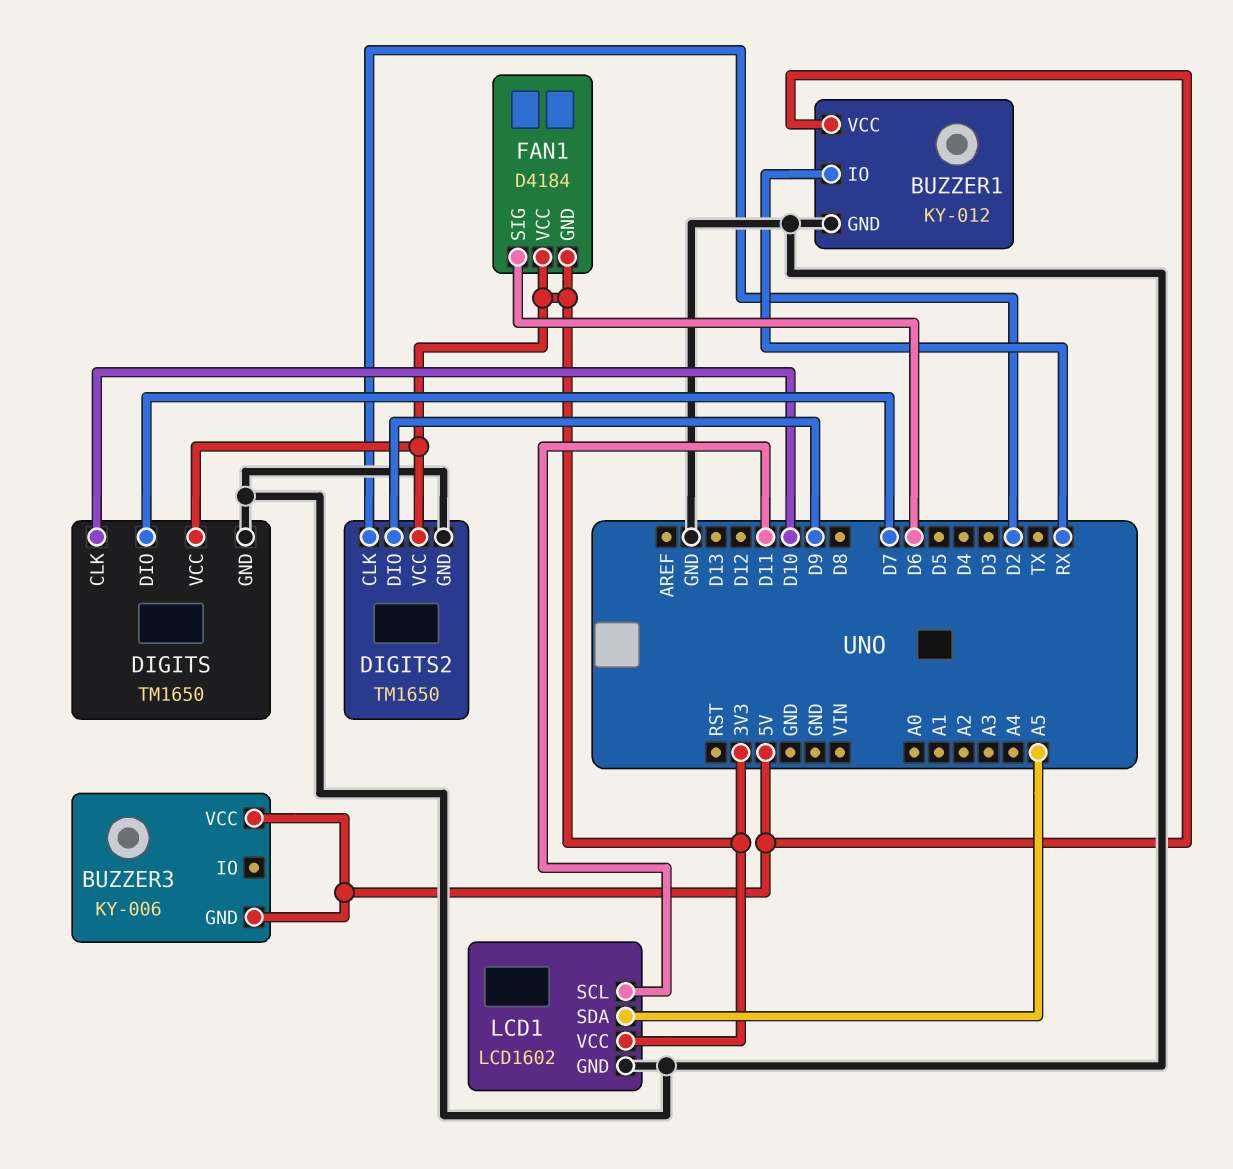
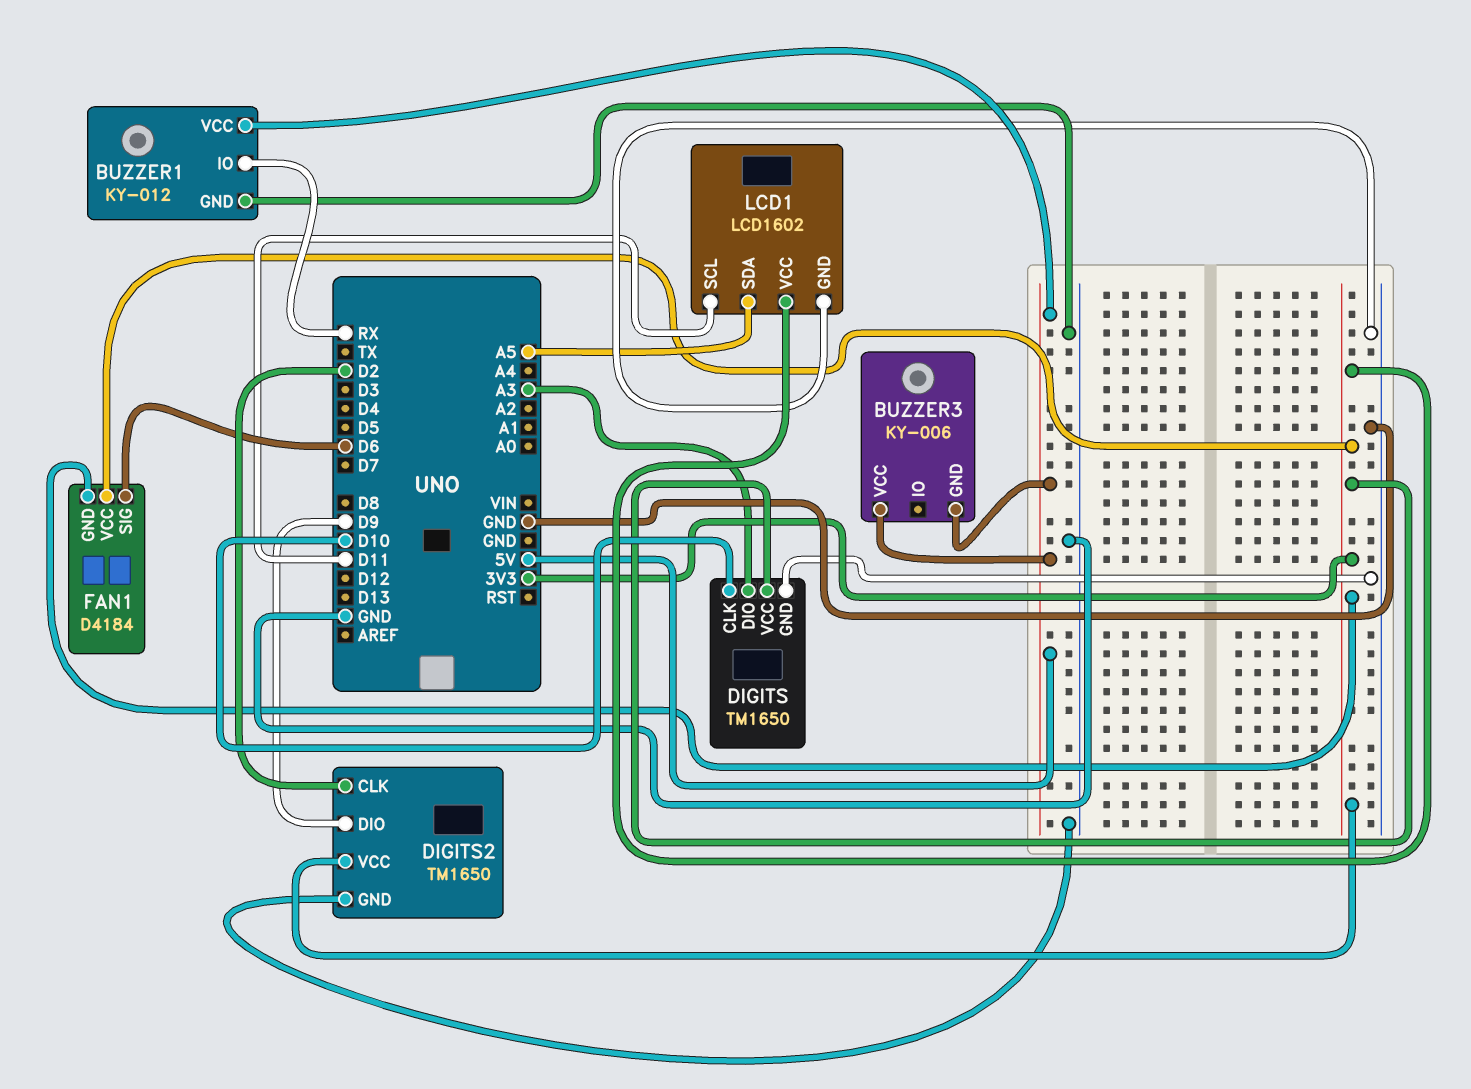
DIGITS pin DIO: D7 -> A3

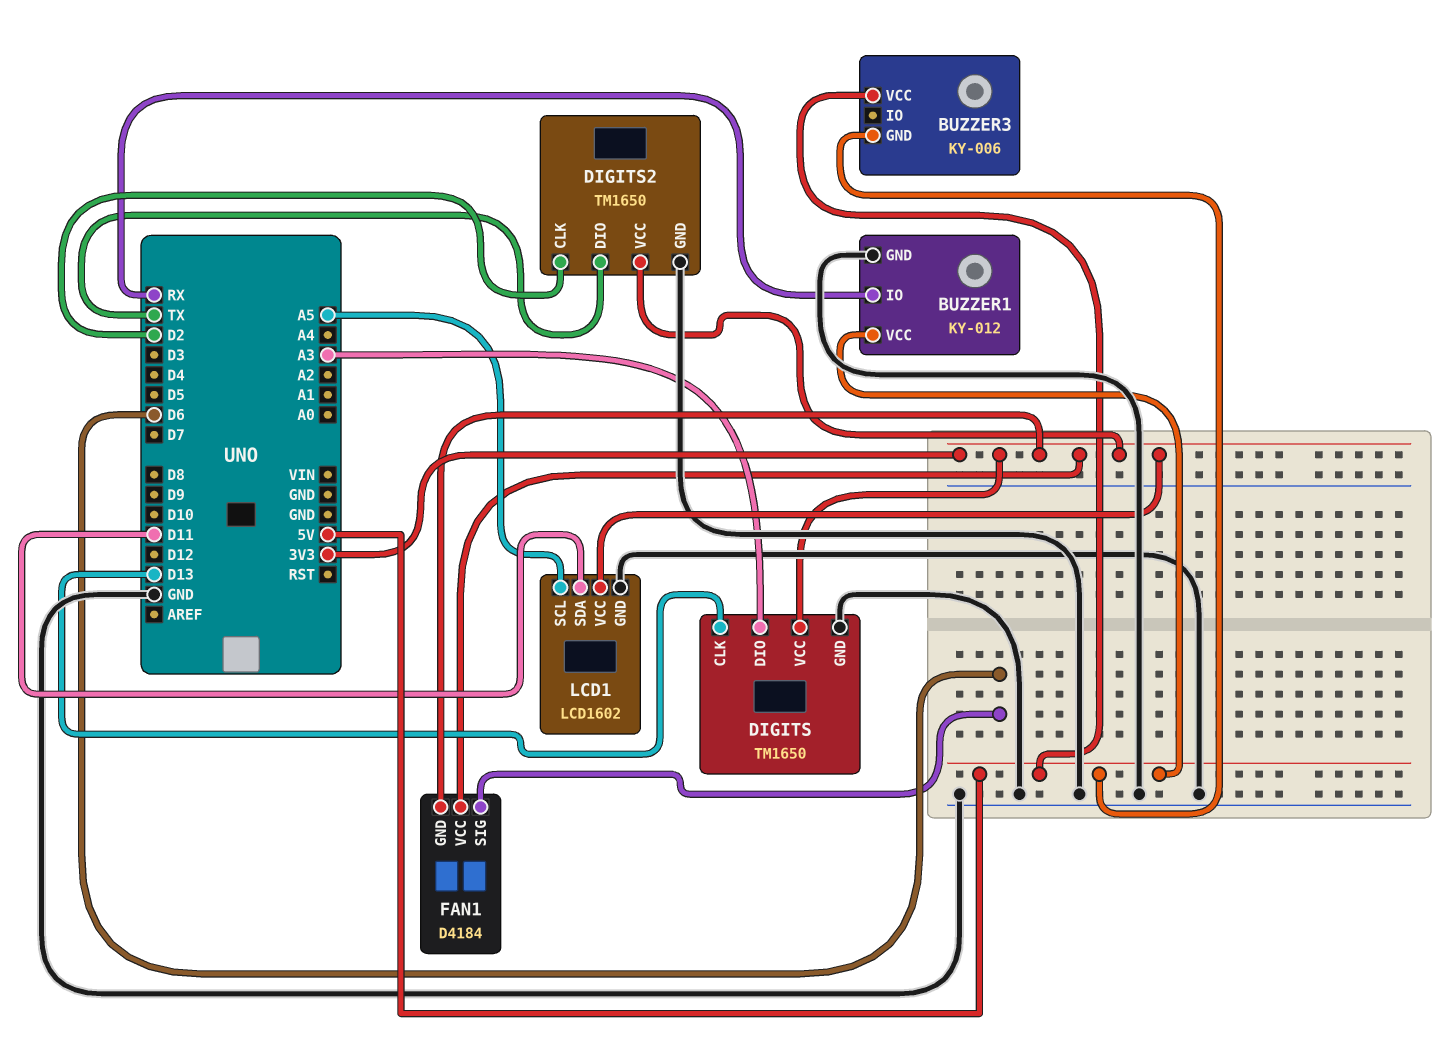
DIGITS pin CLK: D10 -> D13
DIGITS2 pin DIO: D9 -> TX
LCD1 pin SCL: D11 -> A5
LCD1 pin SDA: A5 -> D11

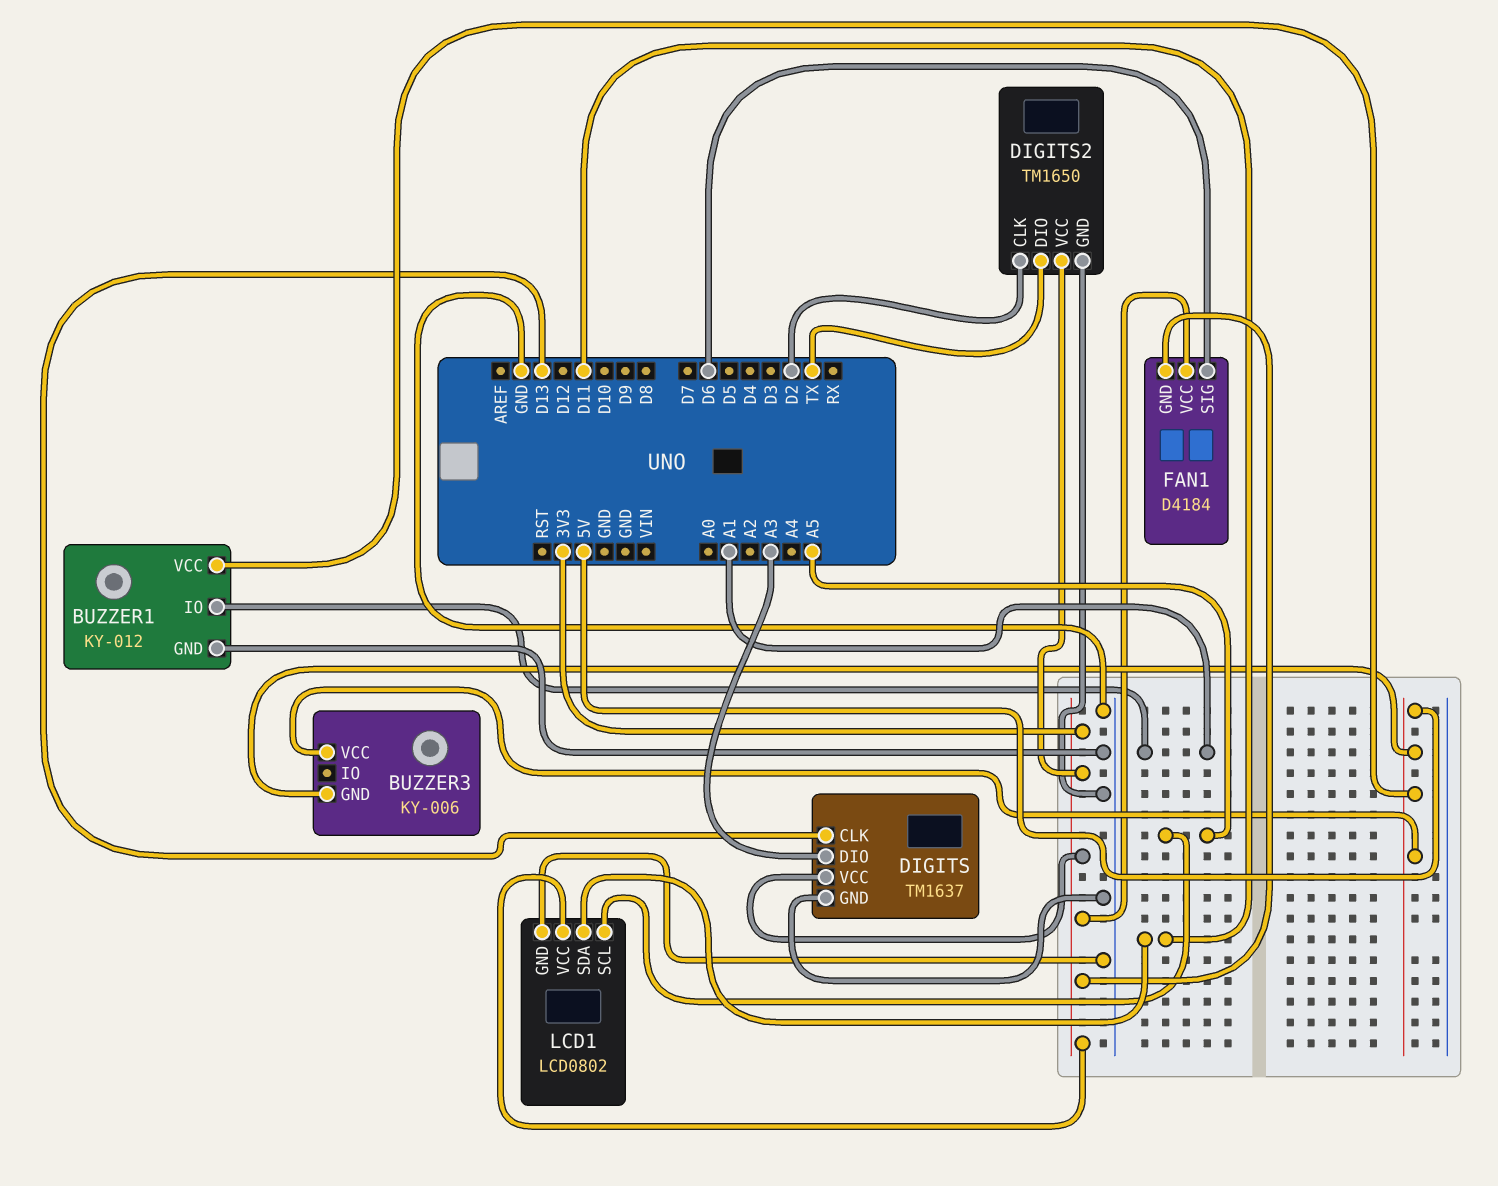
BUZZER1 pin IO: RX -> A1
DIGITS: TM1650 -> TM1637
LCD1: LCD1602 -> LCD0802

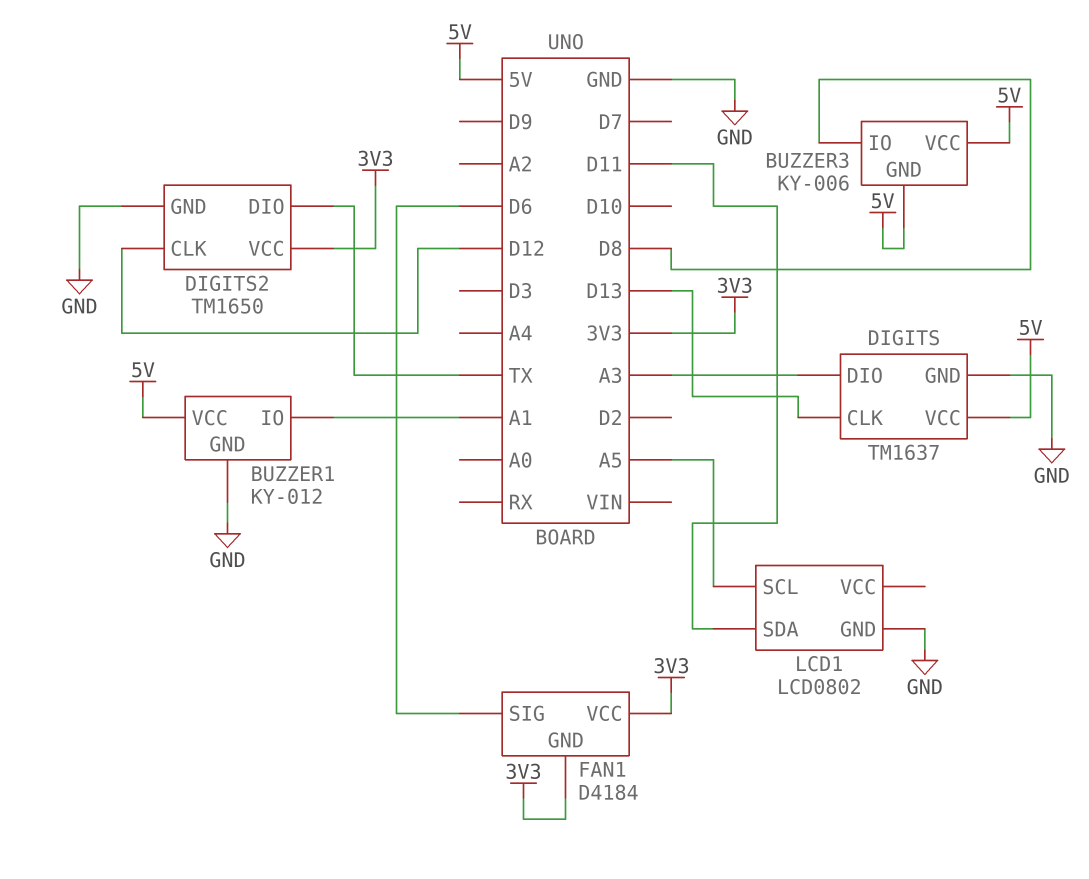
BUZZER3 pin IO: none -> D8
DIGITS pin VCC: 3V3 -> 5V
DIGITS2 pin CLK: D2 -> D12
LCD1 pin VCC: 3V3 -> none

